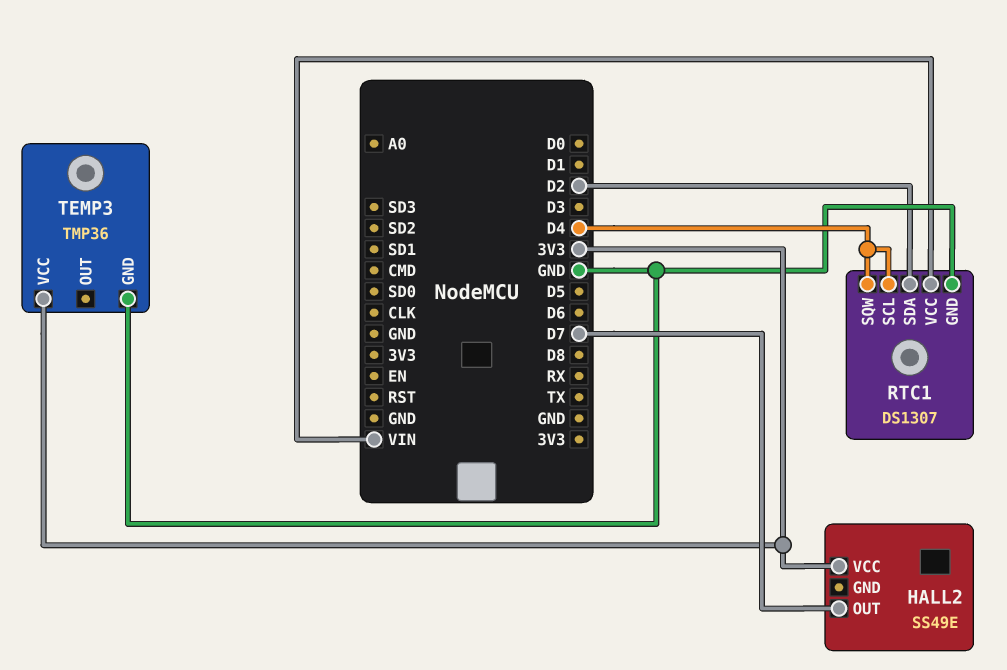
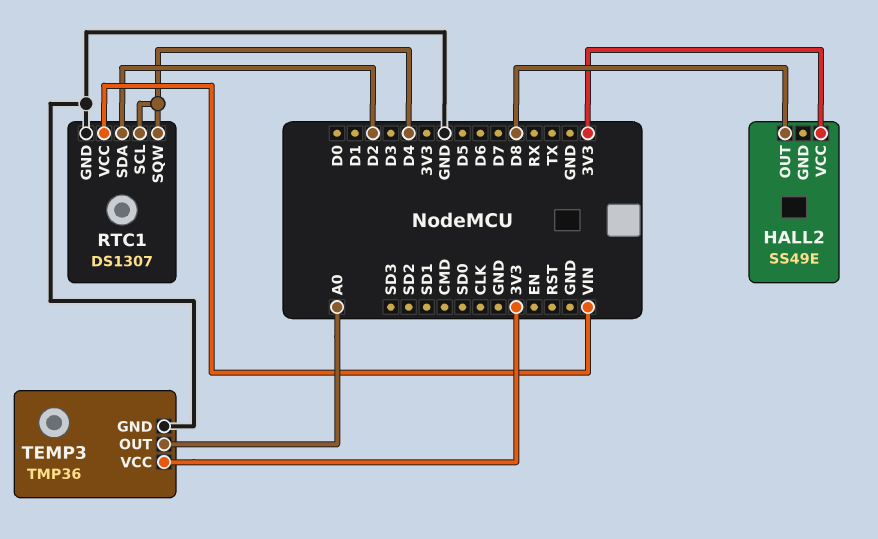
HALL2 pin OUT: D7 -> D8
TEMP3 pin OUT: none -> A0

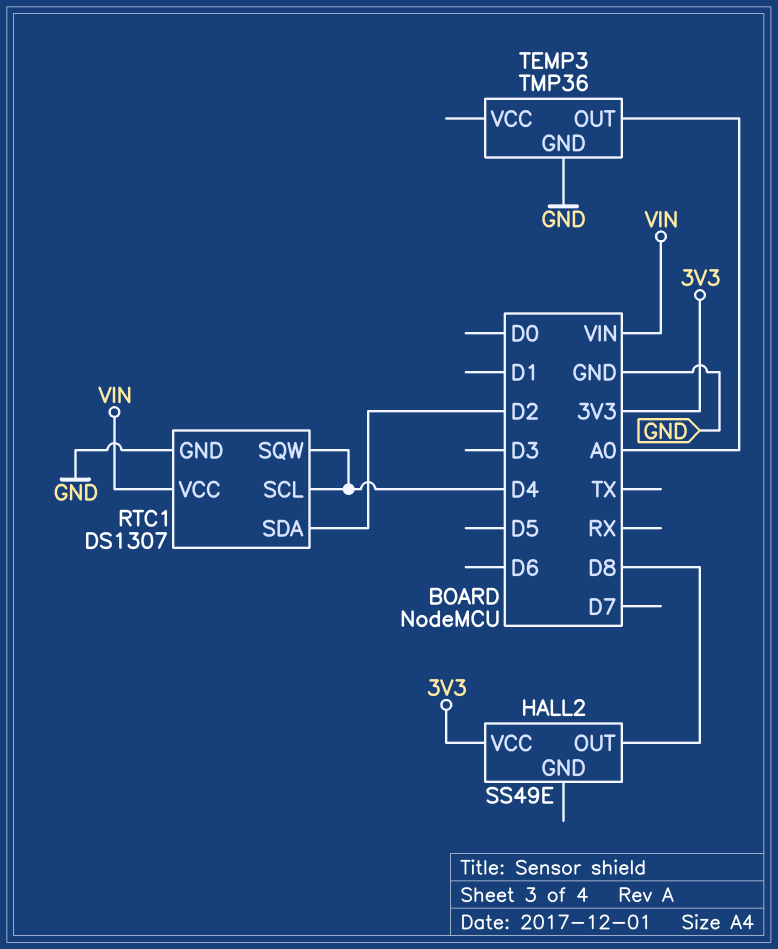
TEMP3 pin VCC: 3V3 -> none

